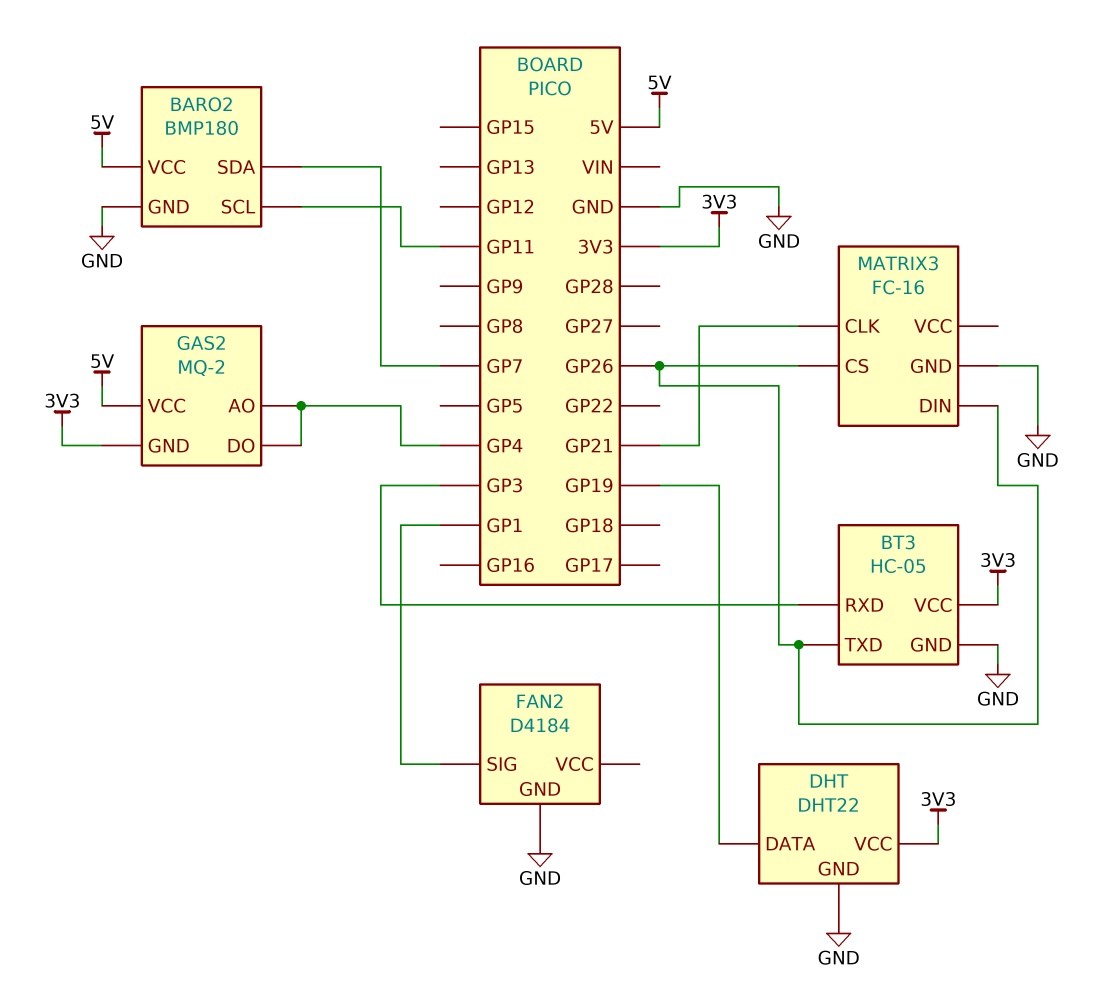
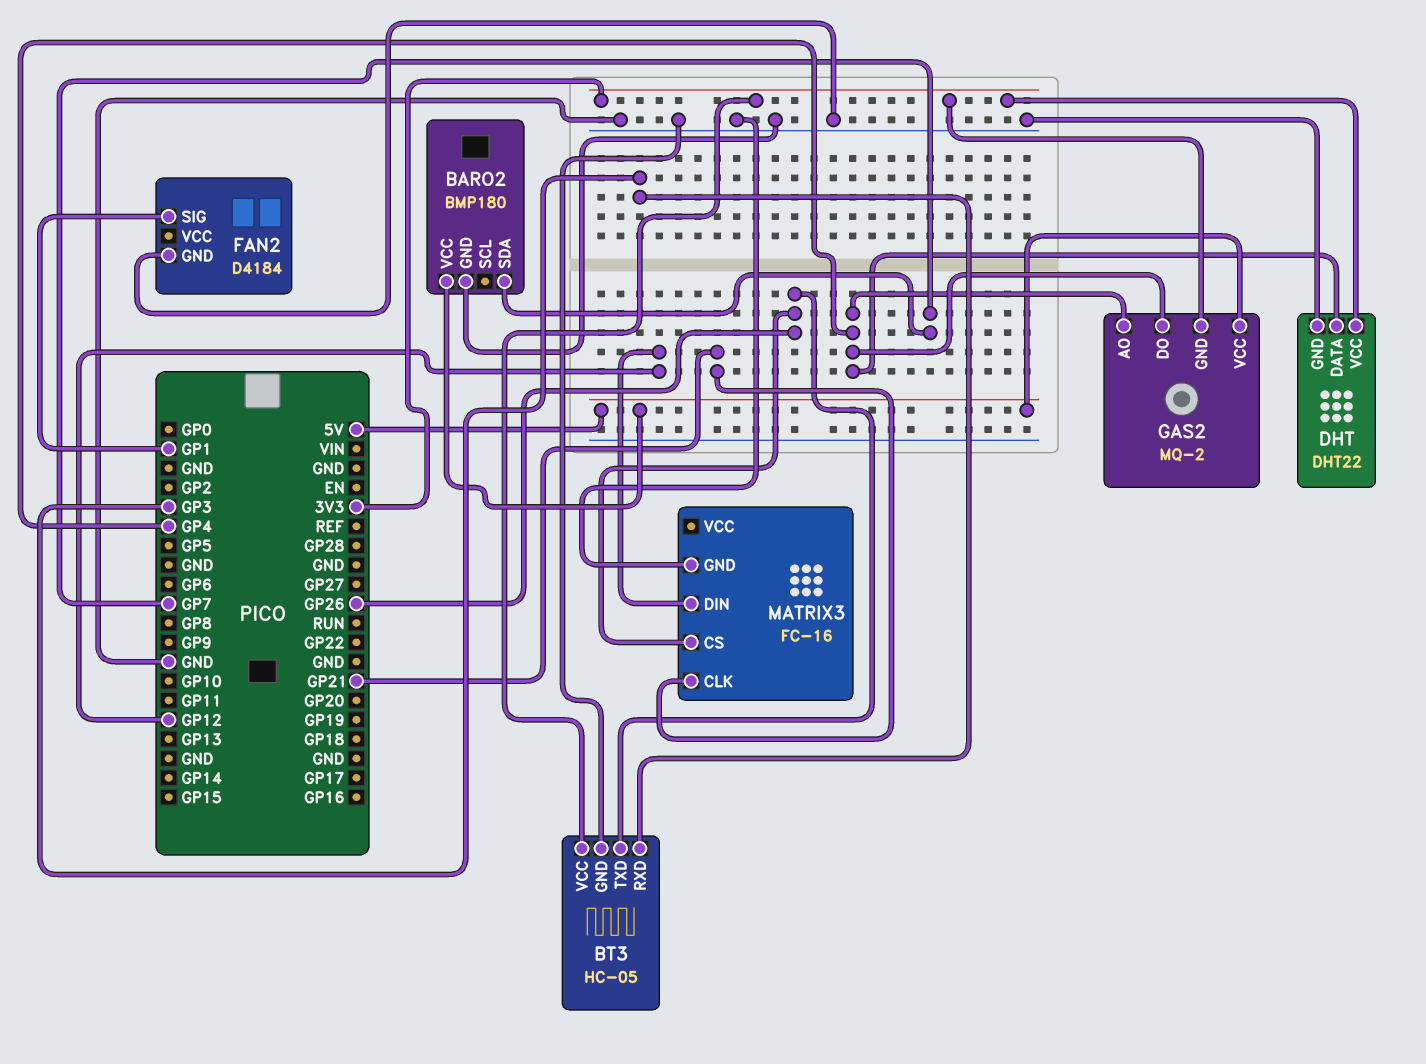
BARO2 pin SCL: GP11 -> none
DHT pin DATA: GP19 -> GP4
MATRIX3 pin DIN: GP26 -> GP12

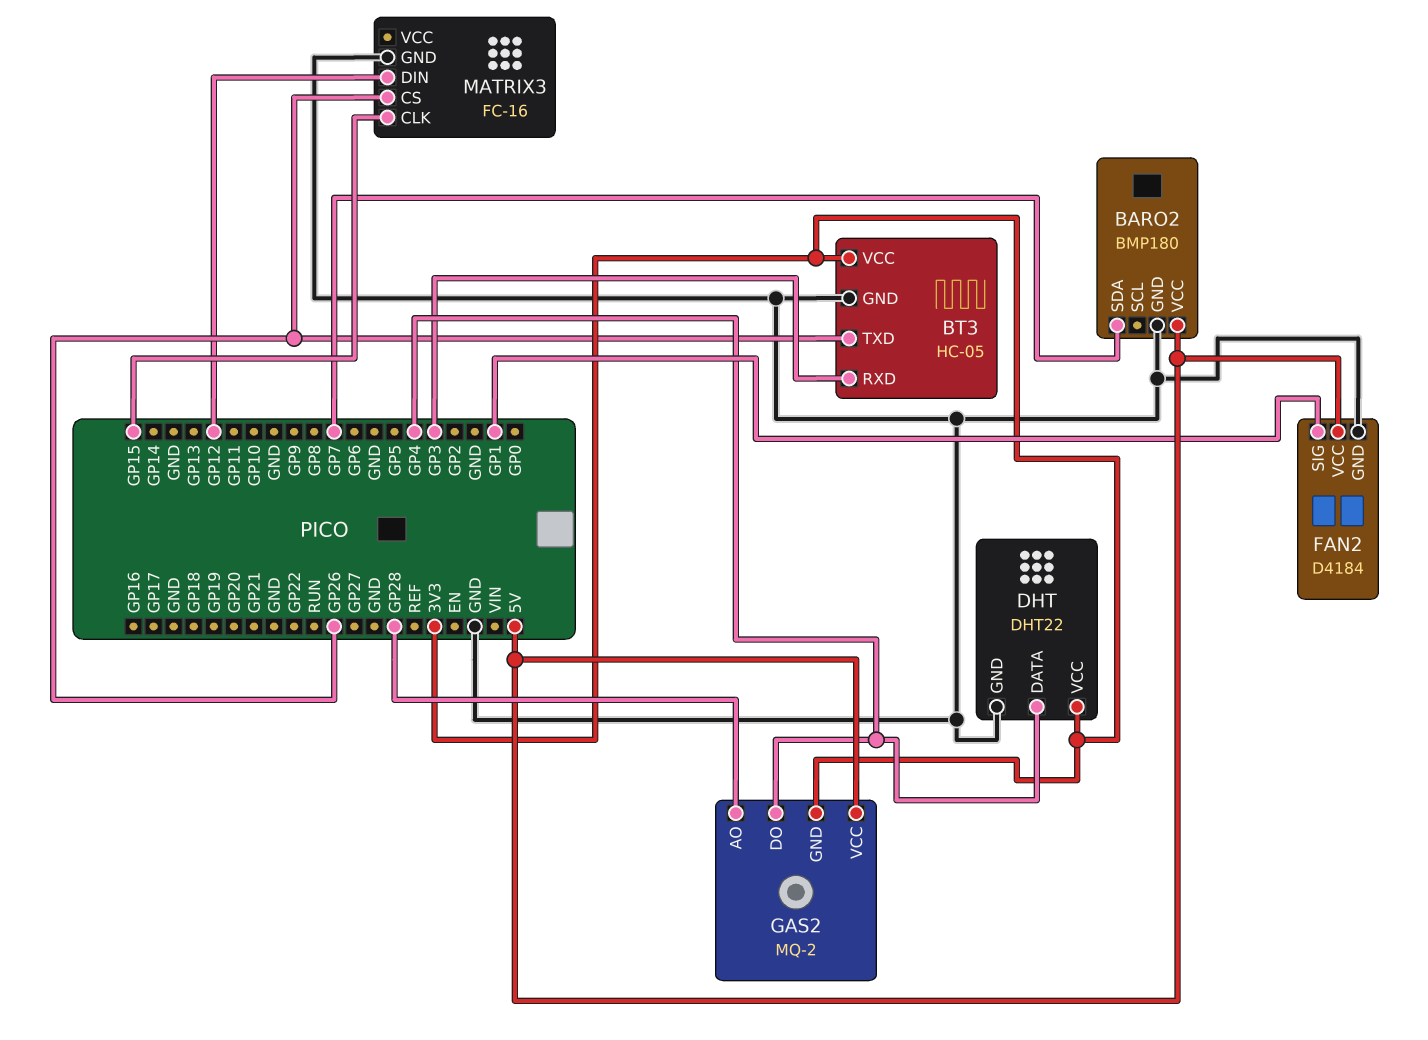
FAN2 pin VCC: none -> 5V
GAS2 pin AO: GP4 -> GP28
MATRIX3 pin CLK: GP21 -> GP15

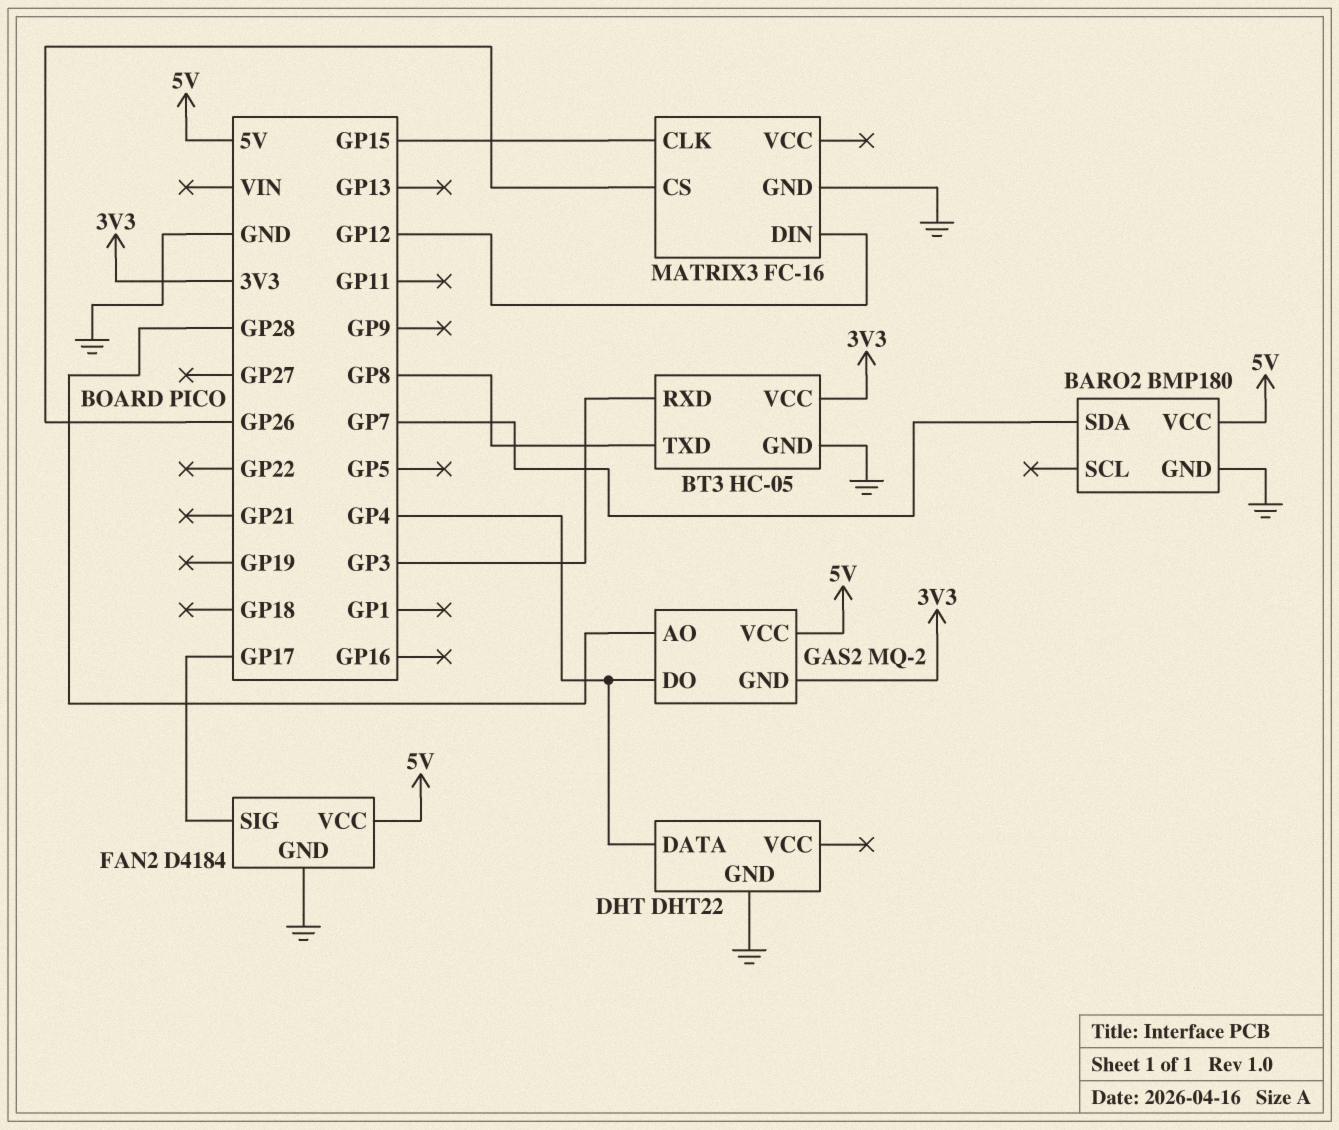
BT3 pin TXD: GP26 -> GP8
DHT pin VCC: 3V3 -> none
FAN2 pin SIG: GP1 -> GP17

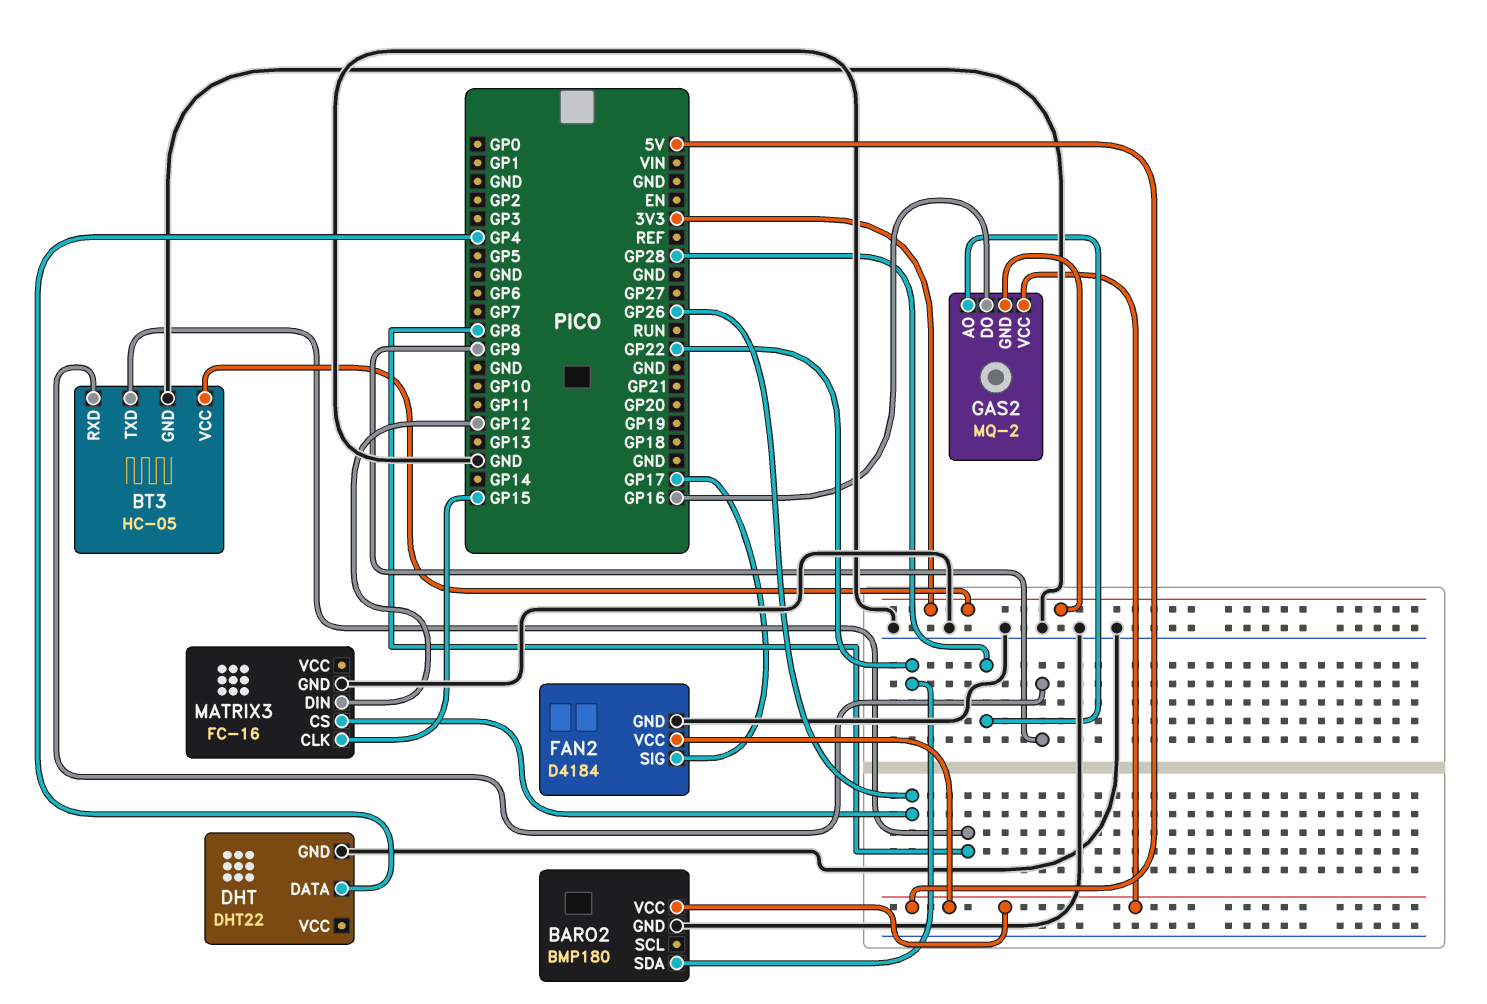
BARO2 pin SDA: GP7 -> GP22
BT3 pin RXD: GP3 -> GP9
GAS2 pin DO: GP4 -> GP16

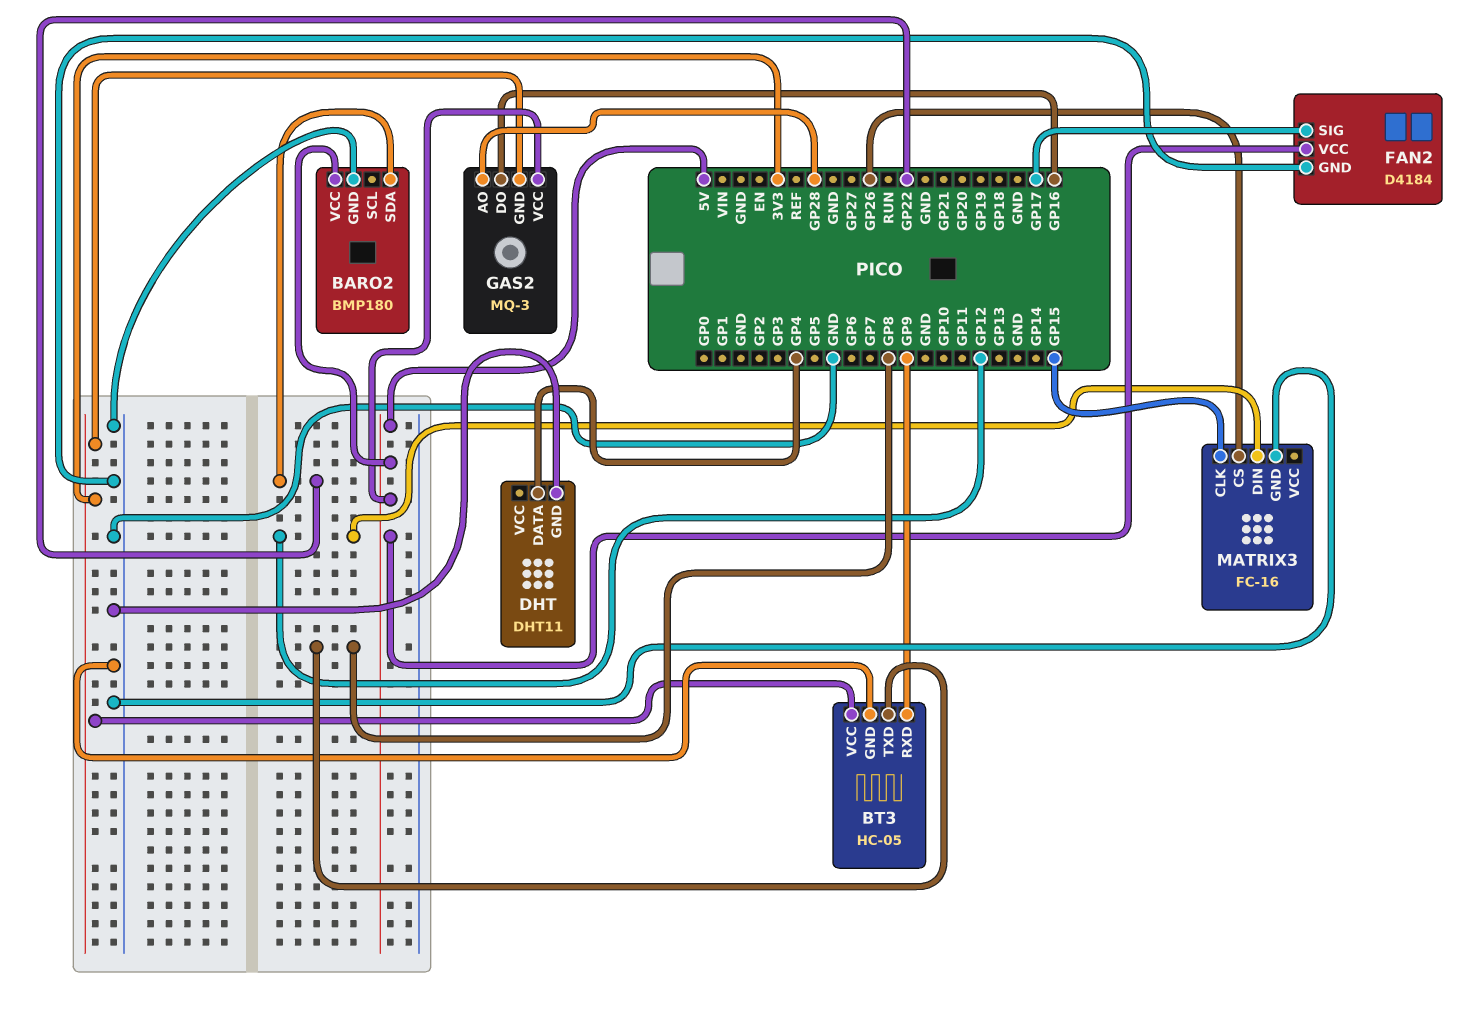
DHT: DHT22 -> DHT11
GAS2: MQ-2 -> MQ-3

